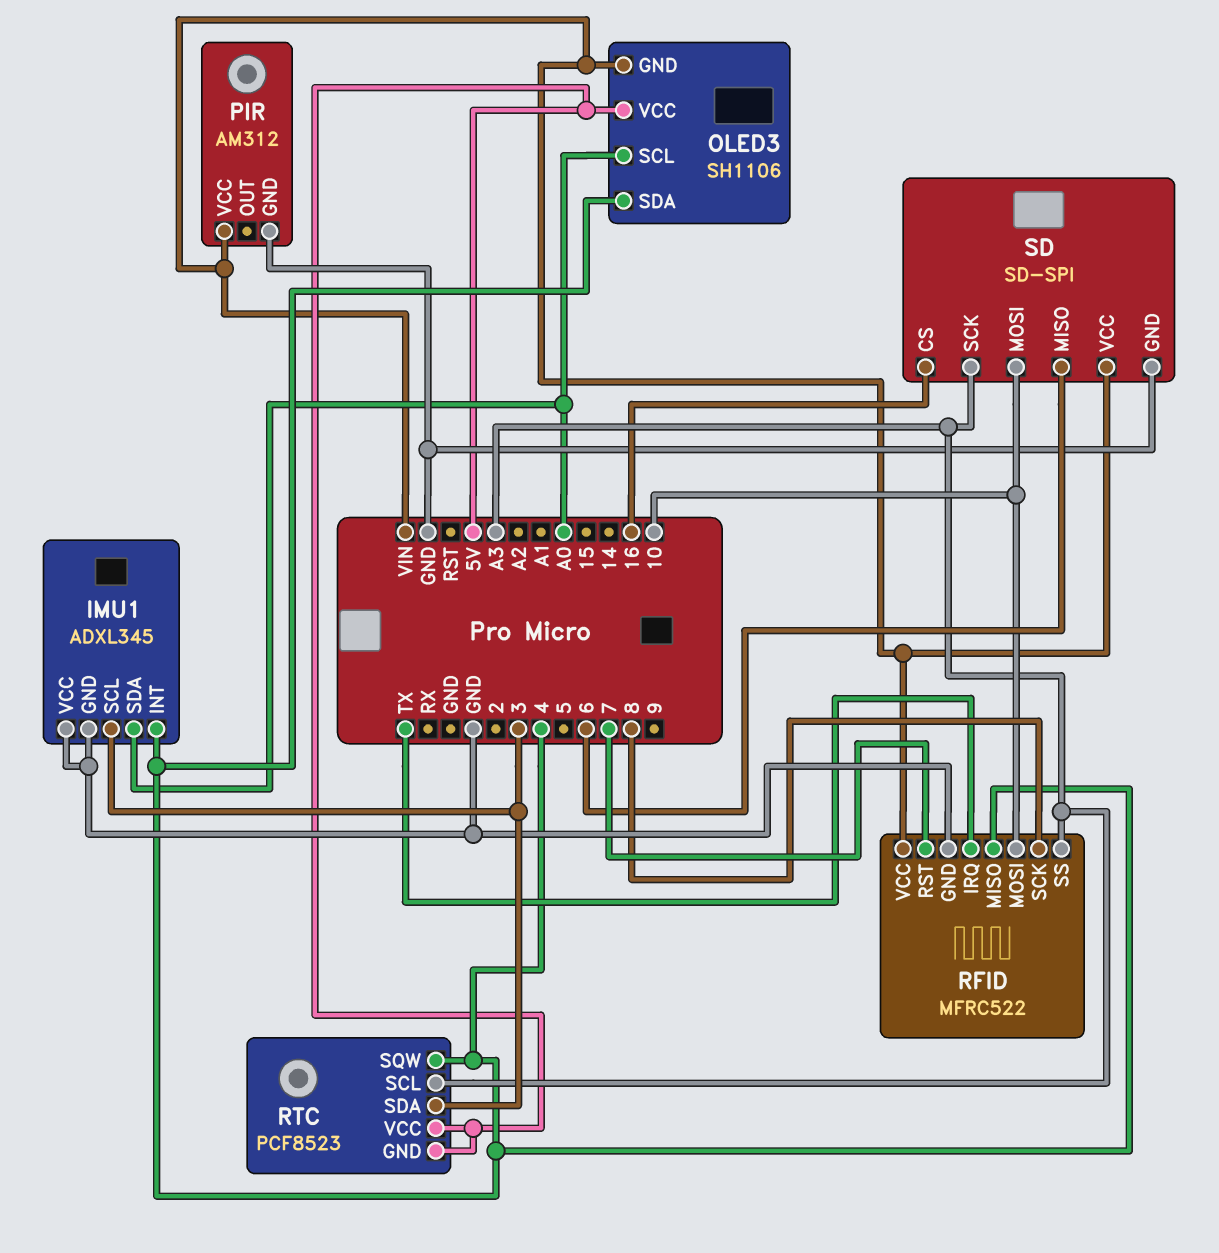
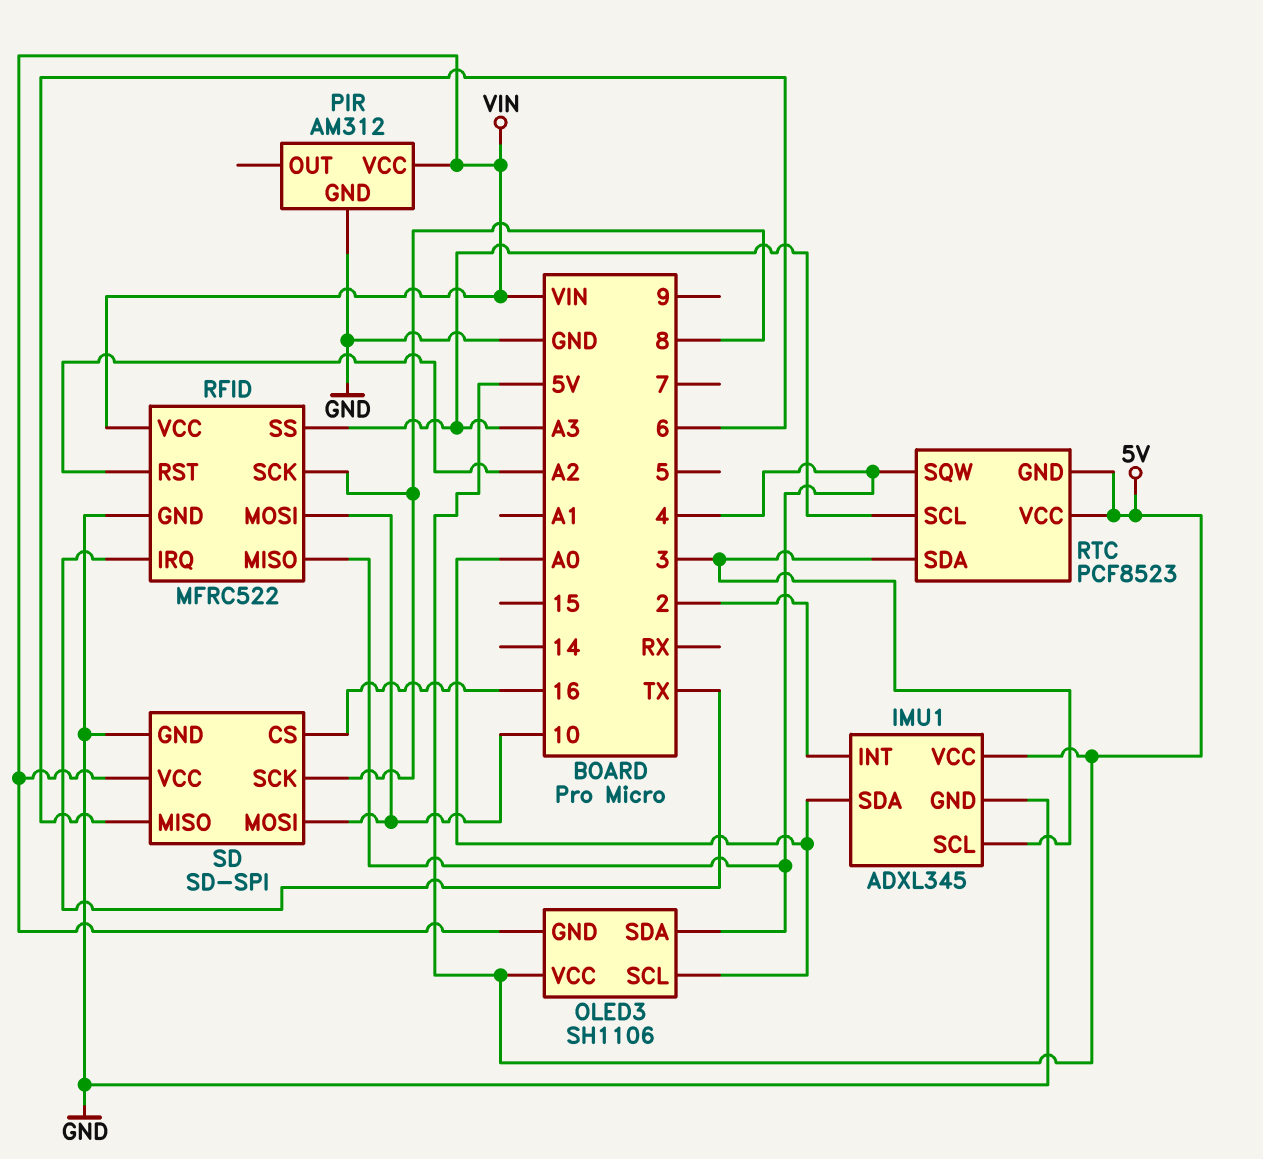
IMU1 pin INT: 4 -> 2
IMU1 pin VCC: GND -> 5V
RFID pin RST: 7 -> A2
SD pin SCK: A3 -> 8

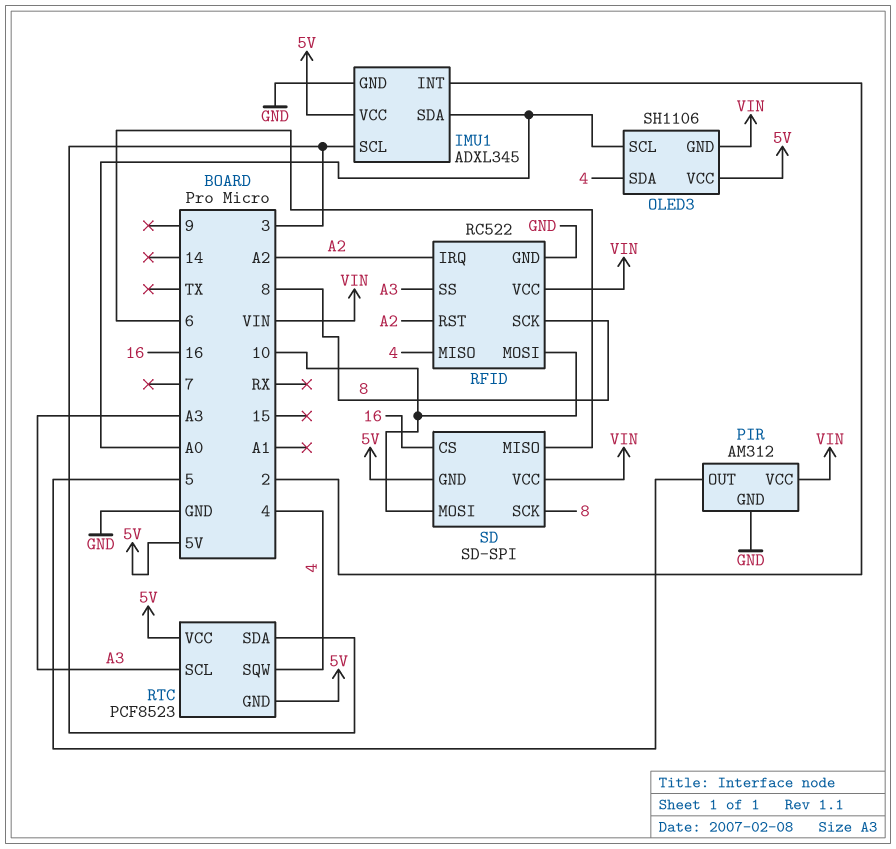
PIR pin OUT: none -> 5
RFID: MFRC522 -> RC522
RFID pin IRQ: TX -> A2
SD pin GND: GND -> 5V

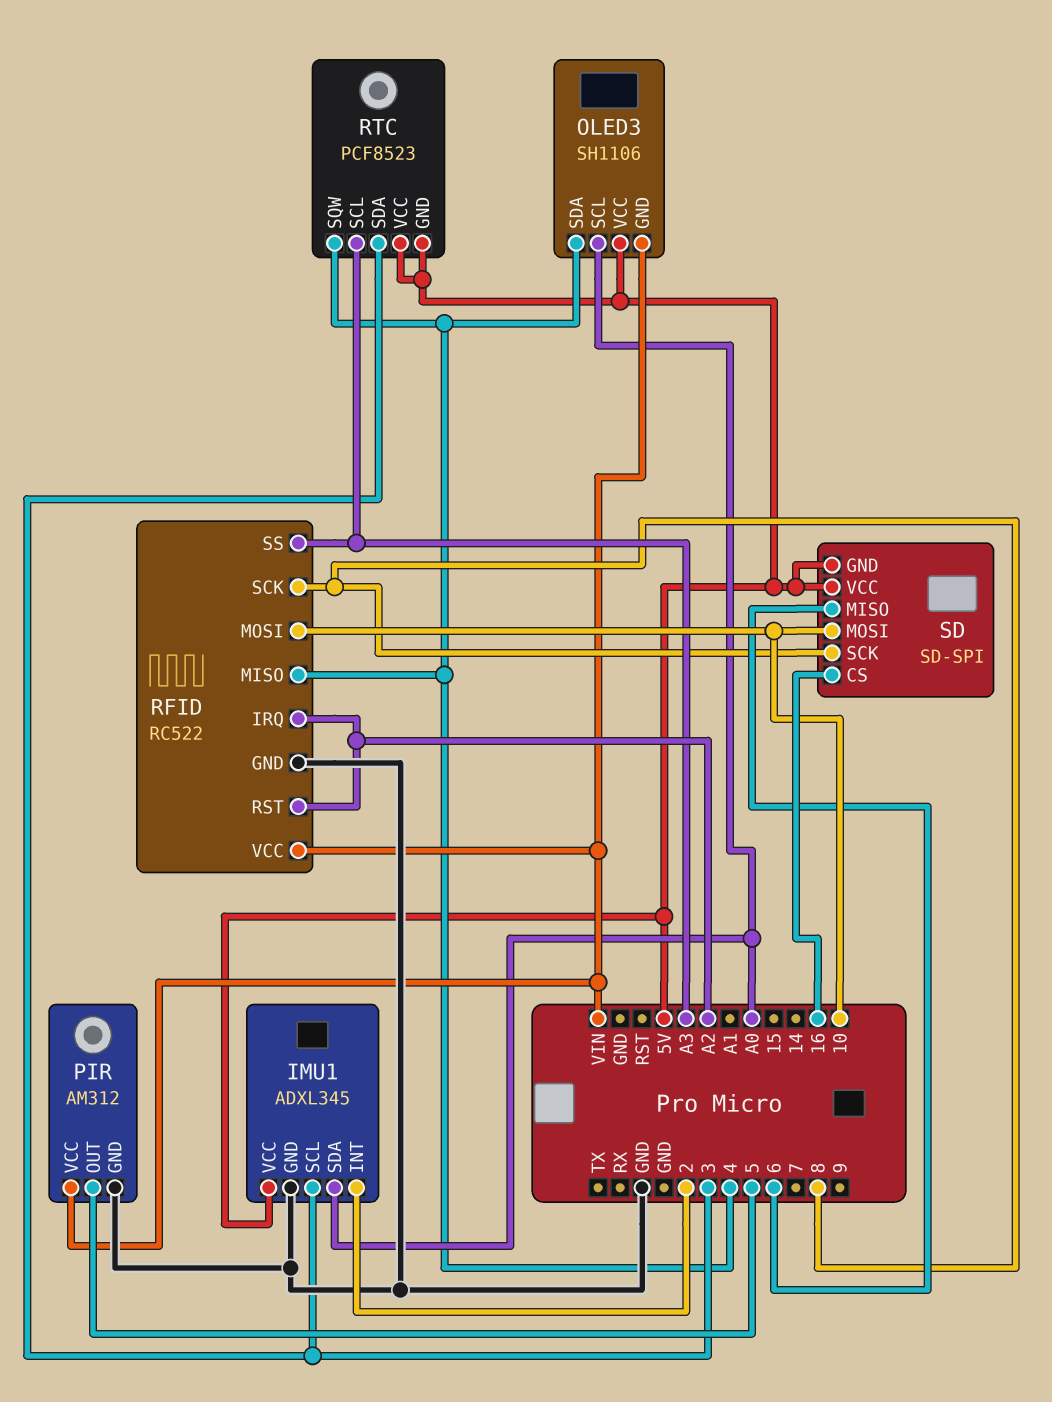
SD pin VCC: VIN -> 5V

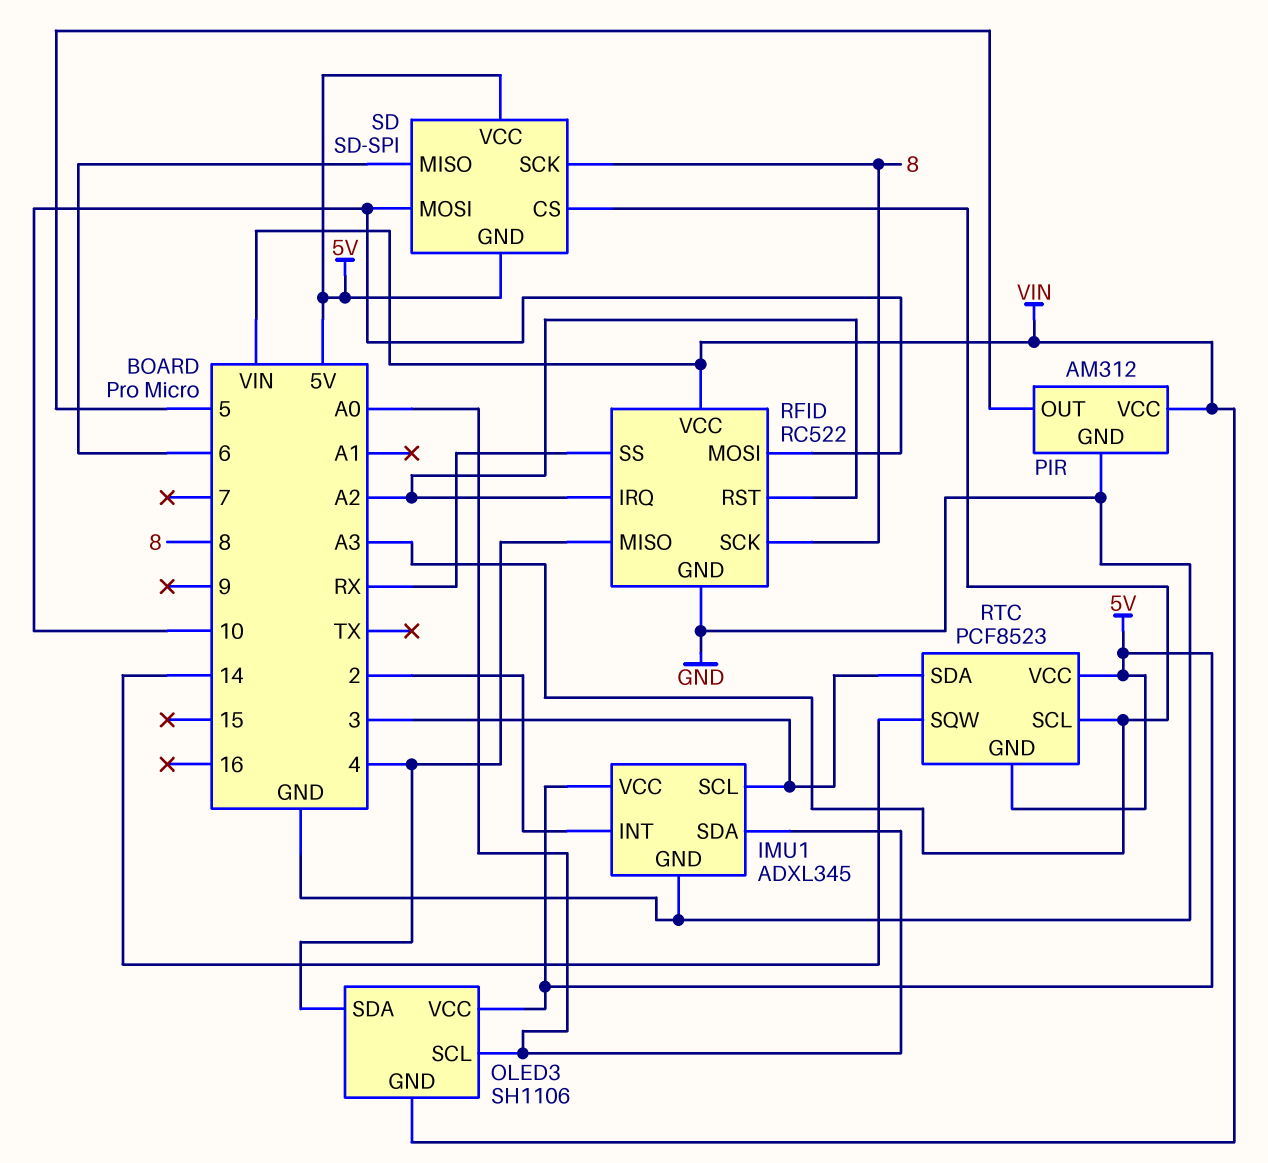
RFID pin SS: A3 -> RX
RTC pin SQW: 4 -> 14
SD pin CS: 16 -> A3

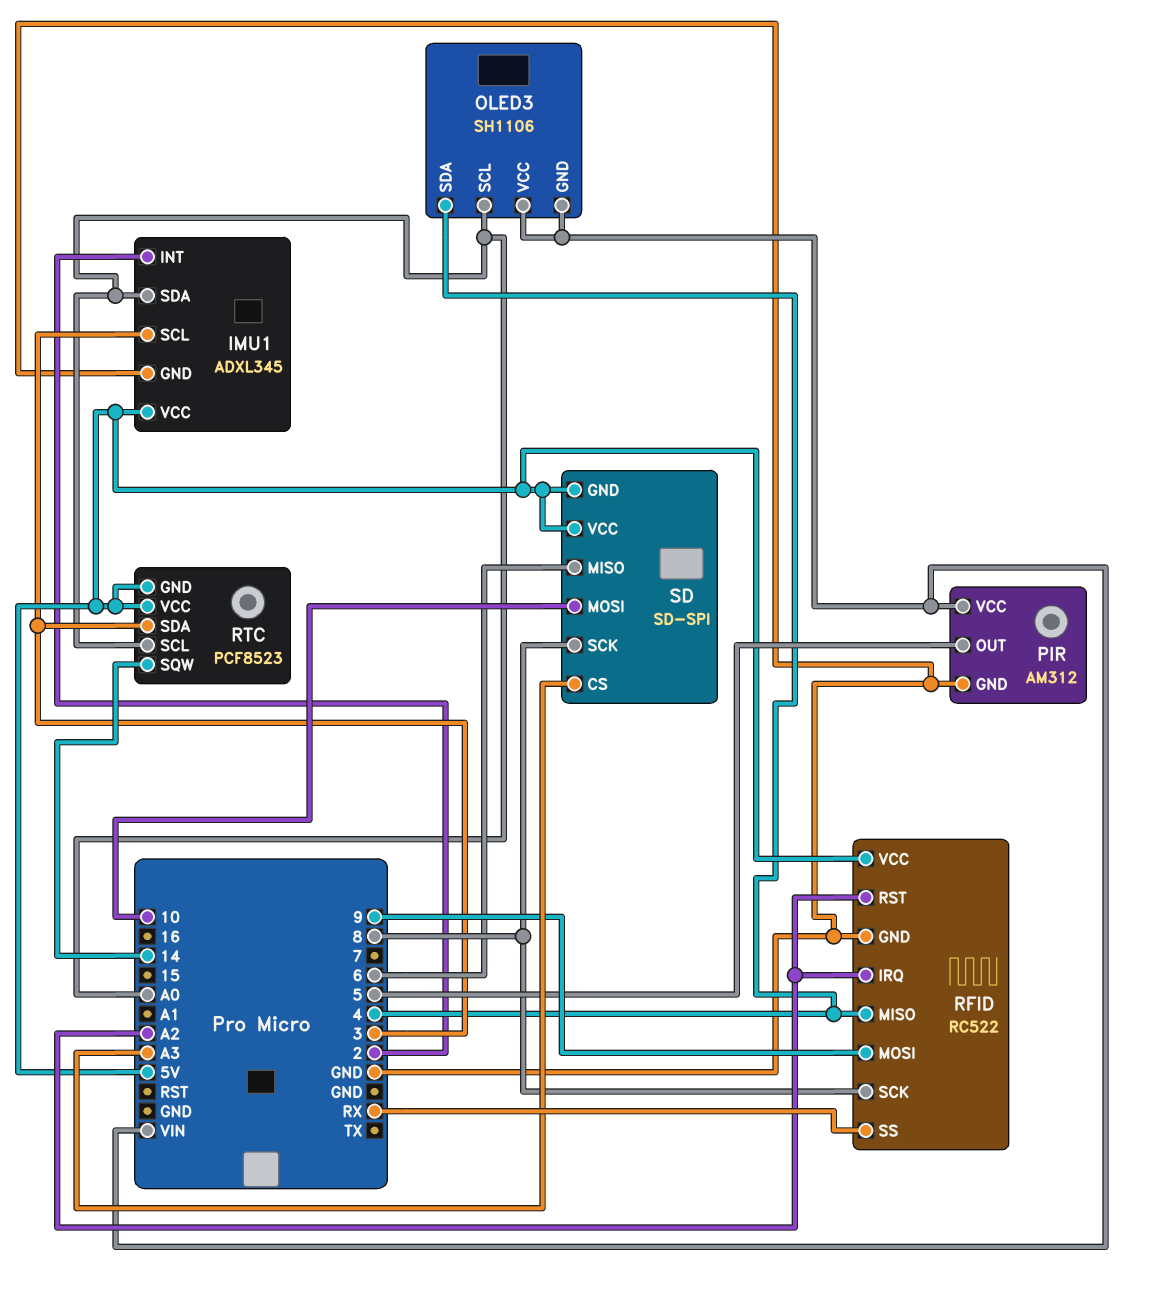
OLED3 pin VCC: 5V -> VIN
RFID pin MOSI: 10 -> 9
RFID pin VCC: VIN -> 5V
RTC pin SCL: A3 -> A0

